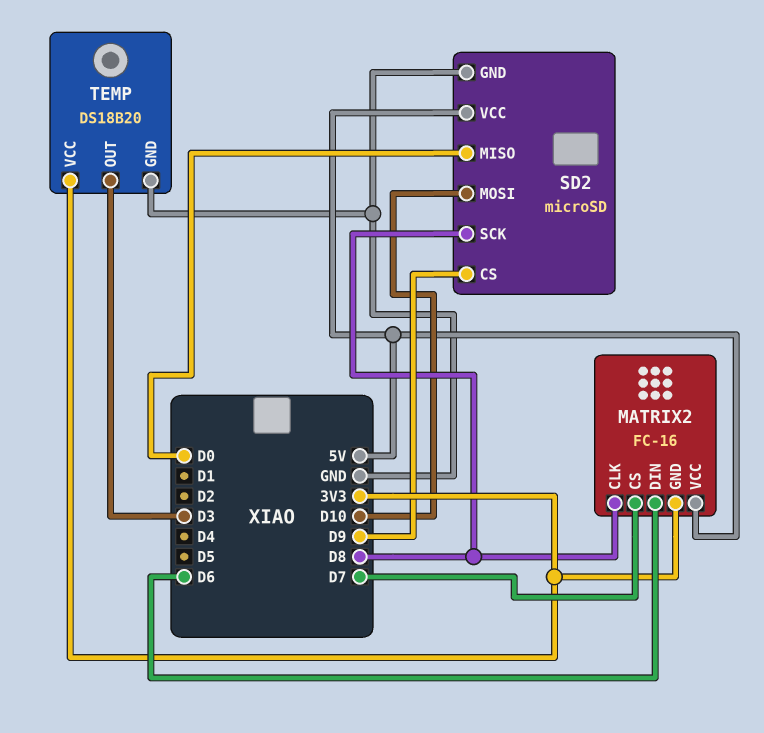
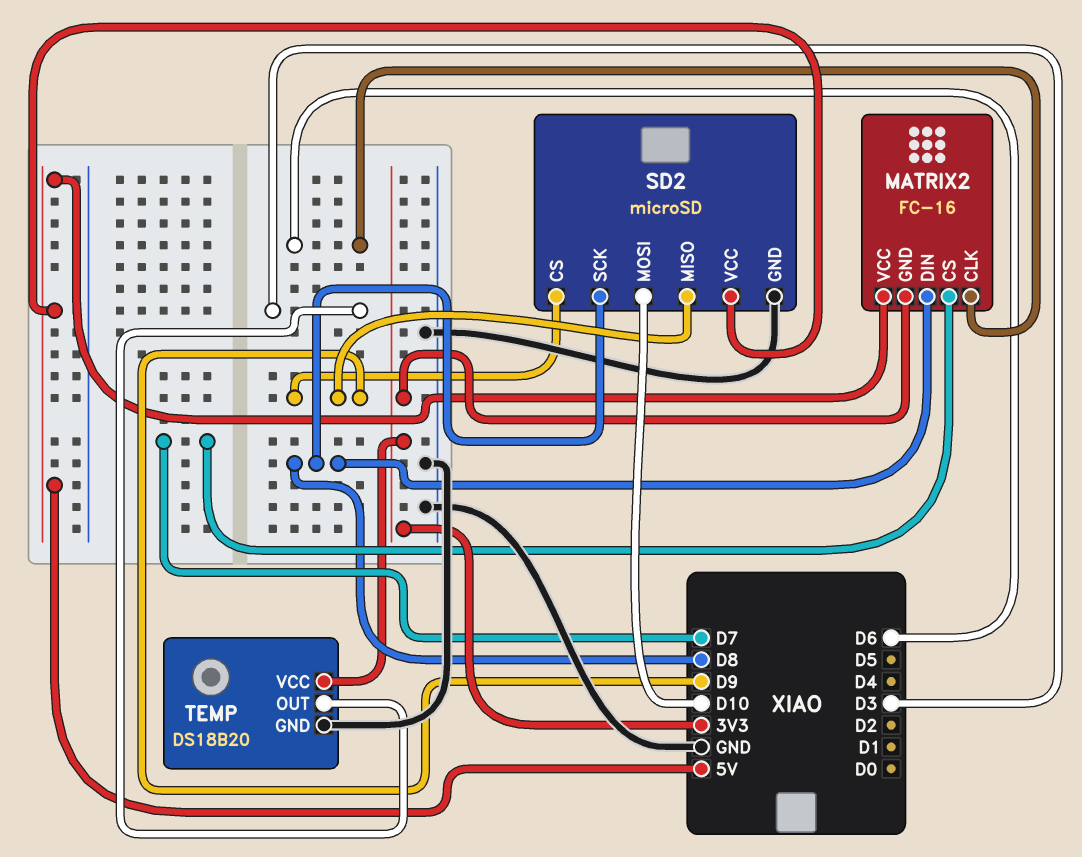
MATRIX2 pin CLK: D8 -> D6
MATRIX2 pin DIN: D6 -> D8
SD2 pin MISO: D0 -> D9

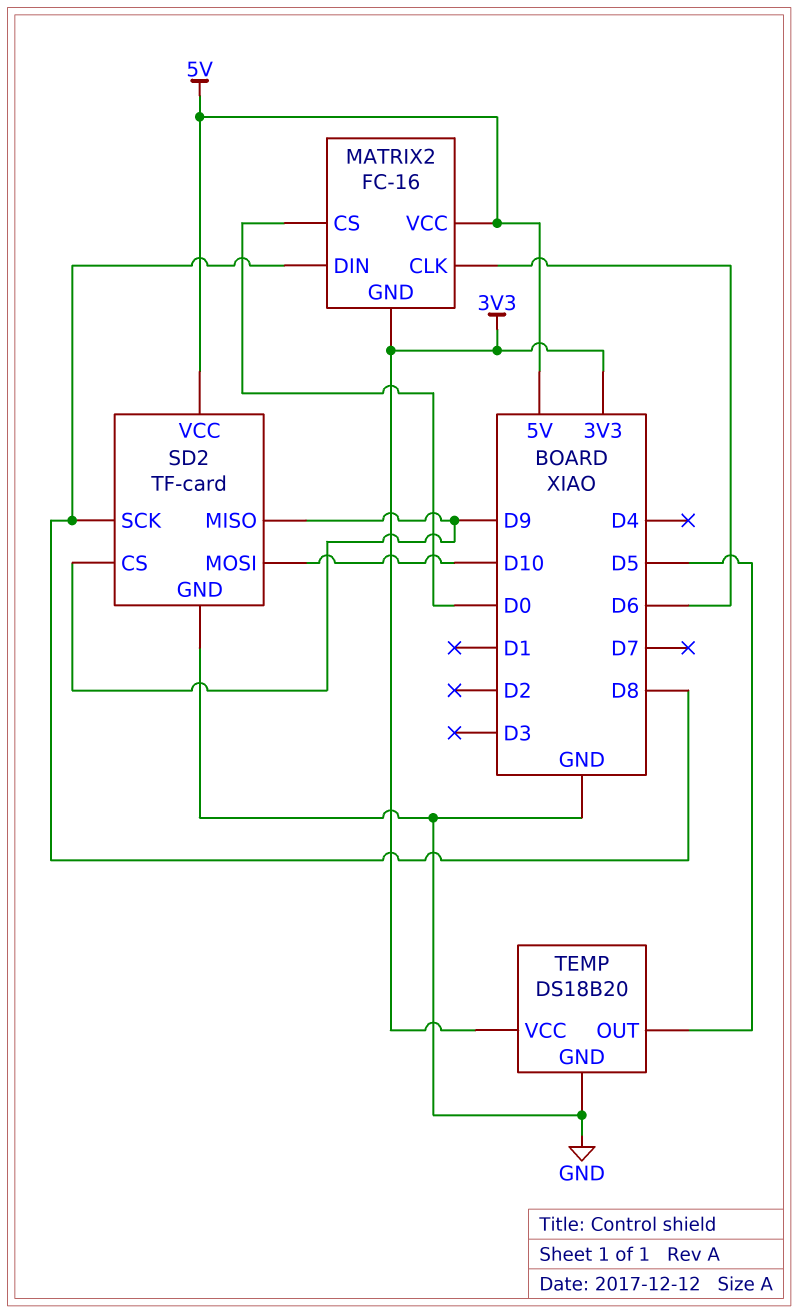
MATRIX2 pin CS: D7 -> D0
SD2: microSD -> TF-card
TEMP pin OUT: D3 -> D5

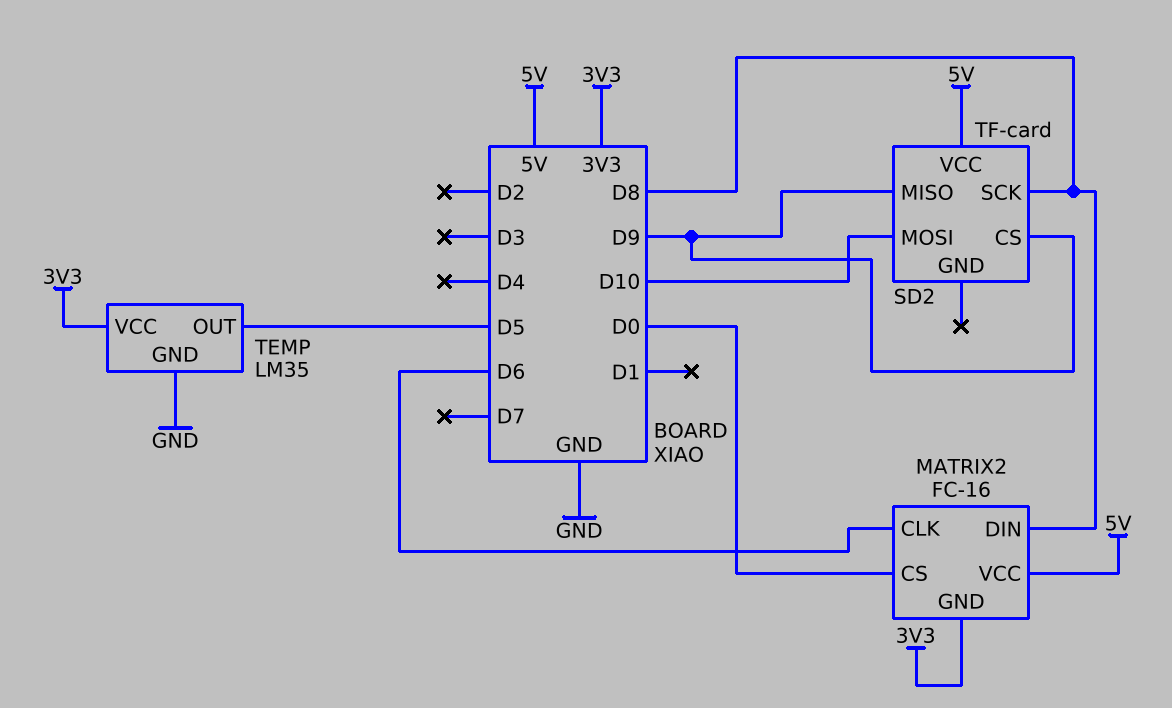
SD2 pin GND: GND -> none
TEMP: DS18B20 -> LM35

